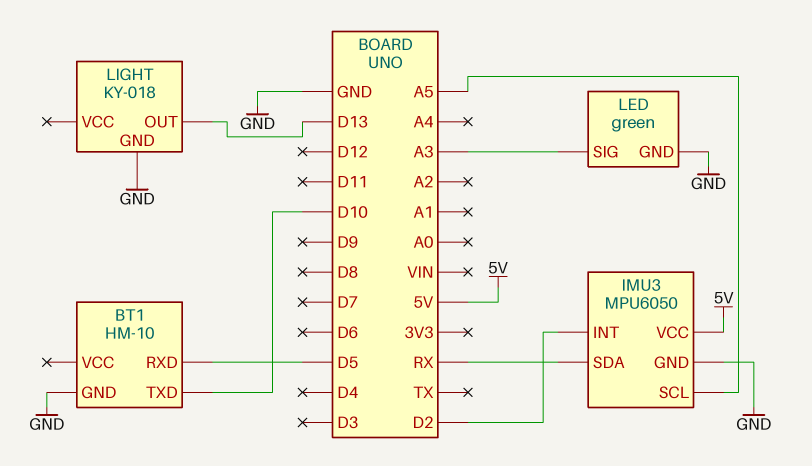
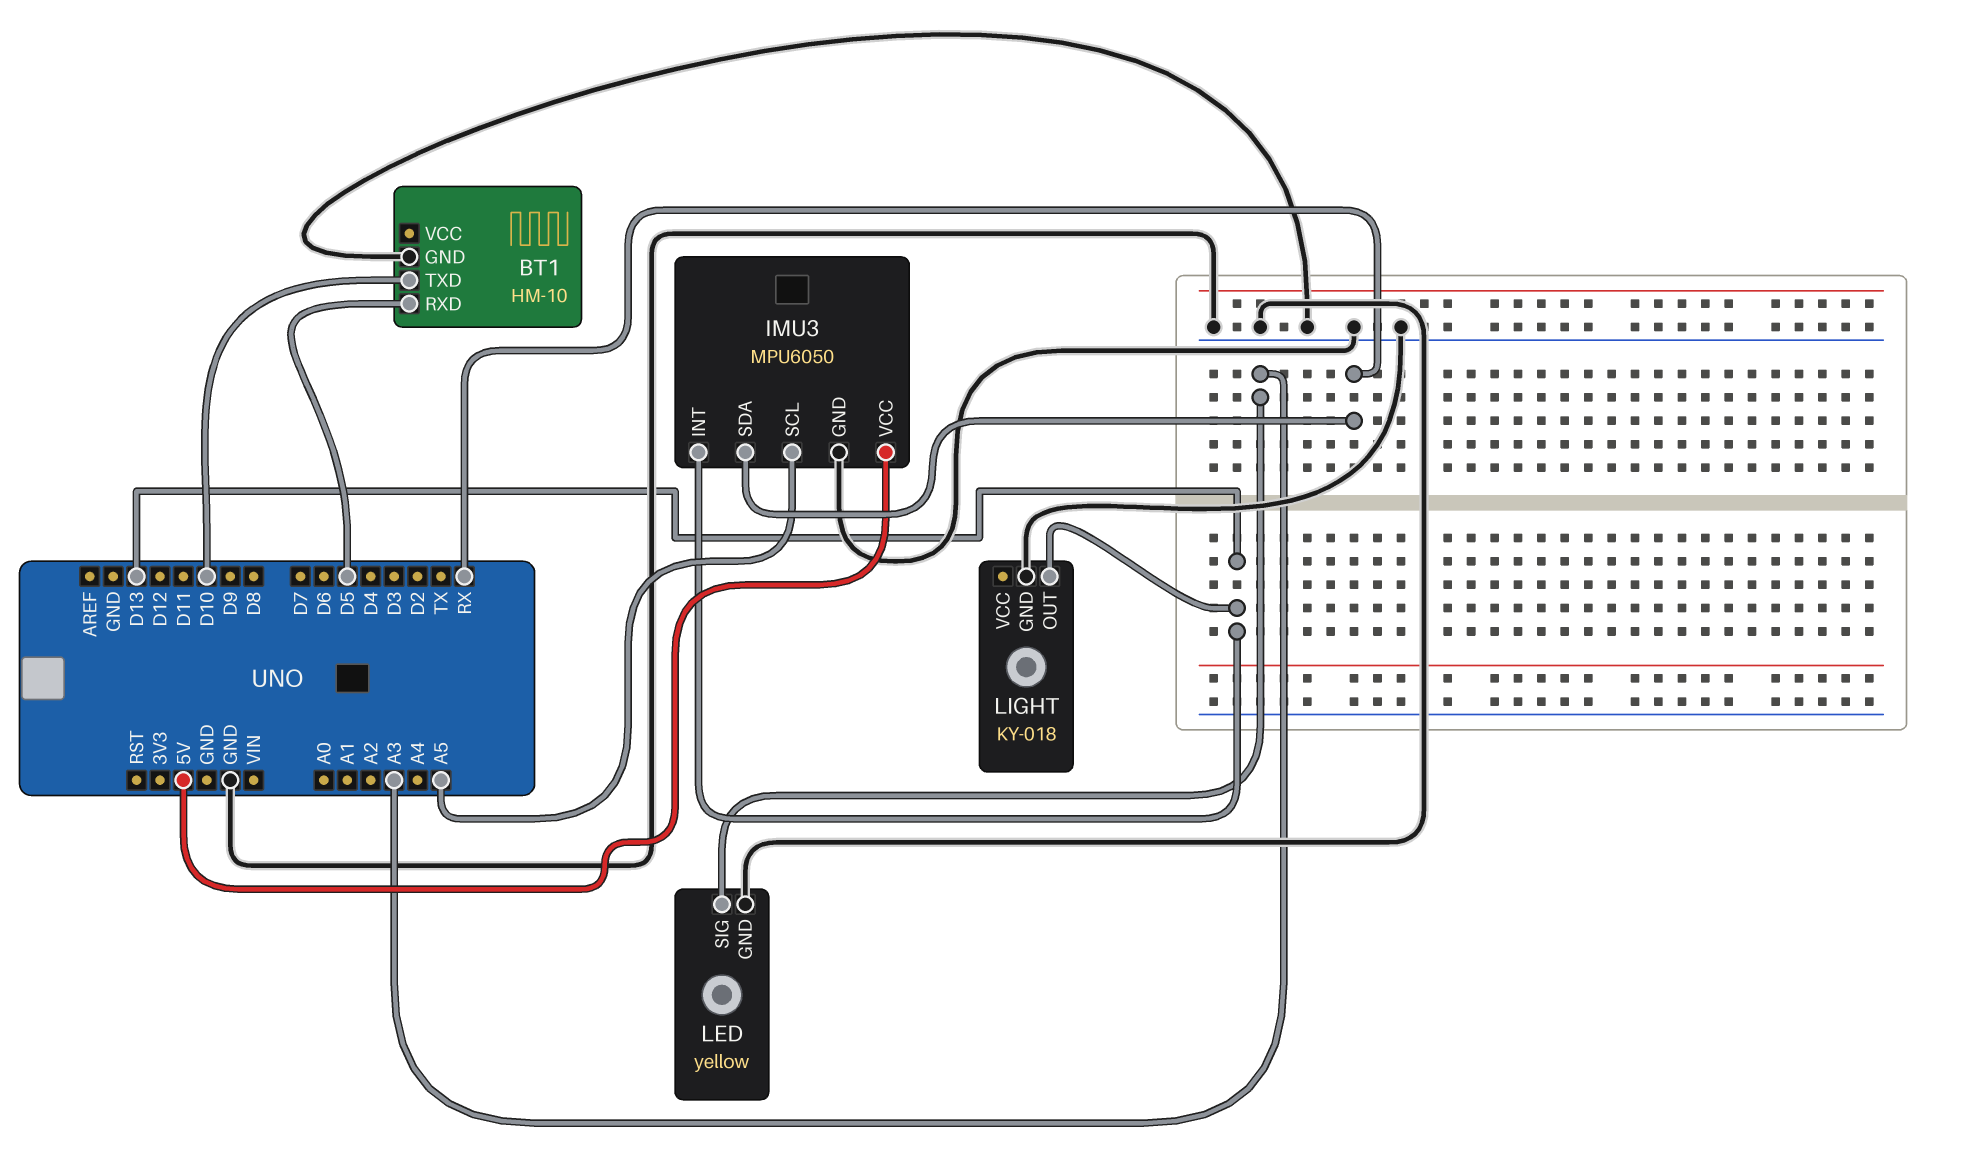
IMU3 pin INT: D2 -> D13
LED: green -> yellow

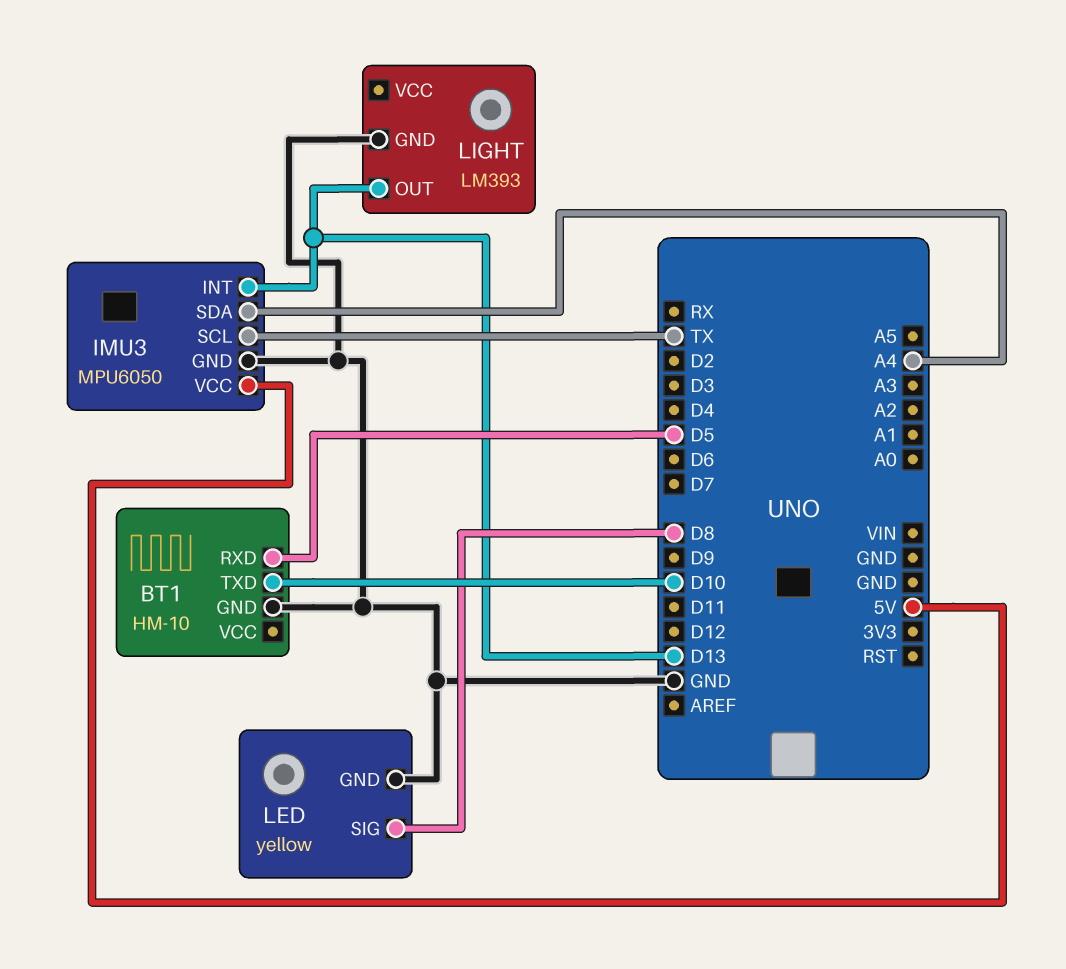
IMU3 pin SCL: A5 -> TX
IMU3 pin SDA: RX -> A4
LED pin SIG: A3 -> D8
LIGHT: KY-018 -> LM393

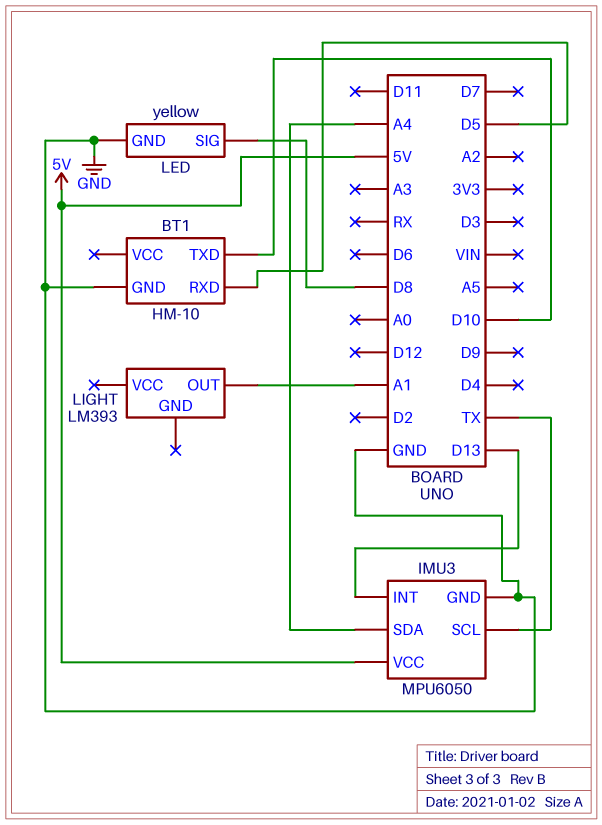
LIGHT pin GND: GND -> none
LIGHT pin OUT: D13 -> A1

